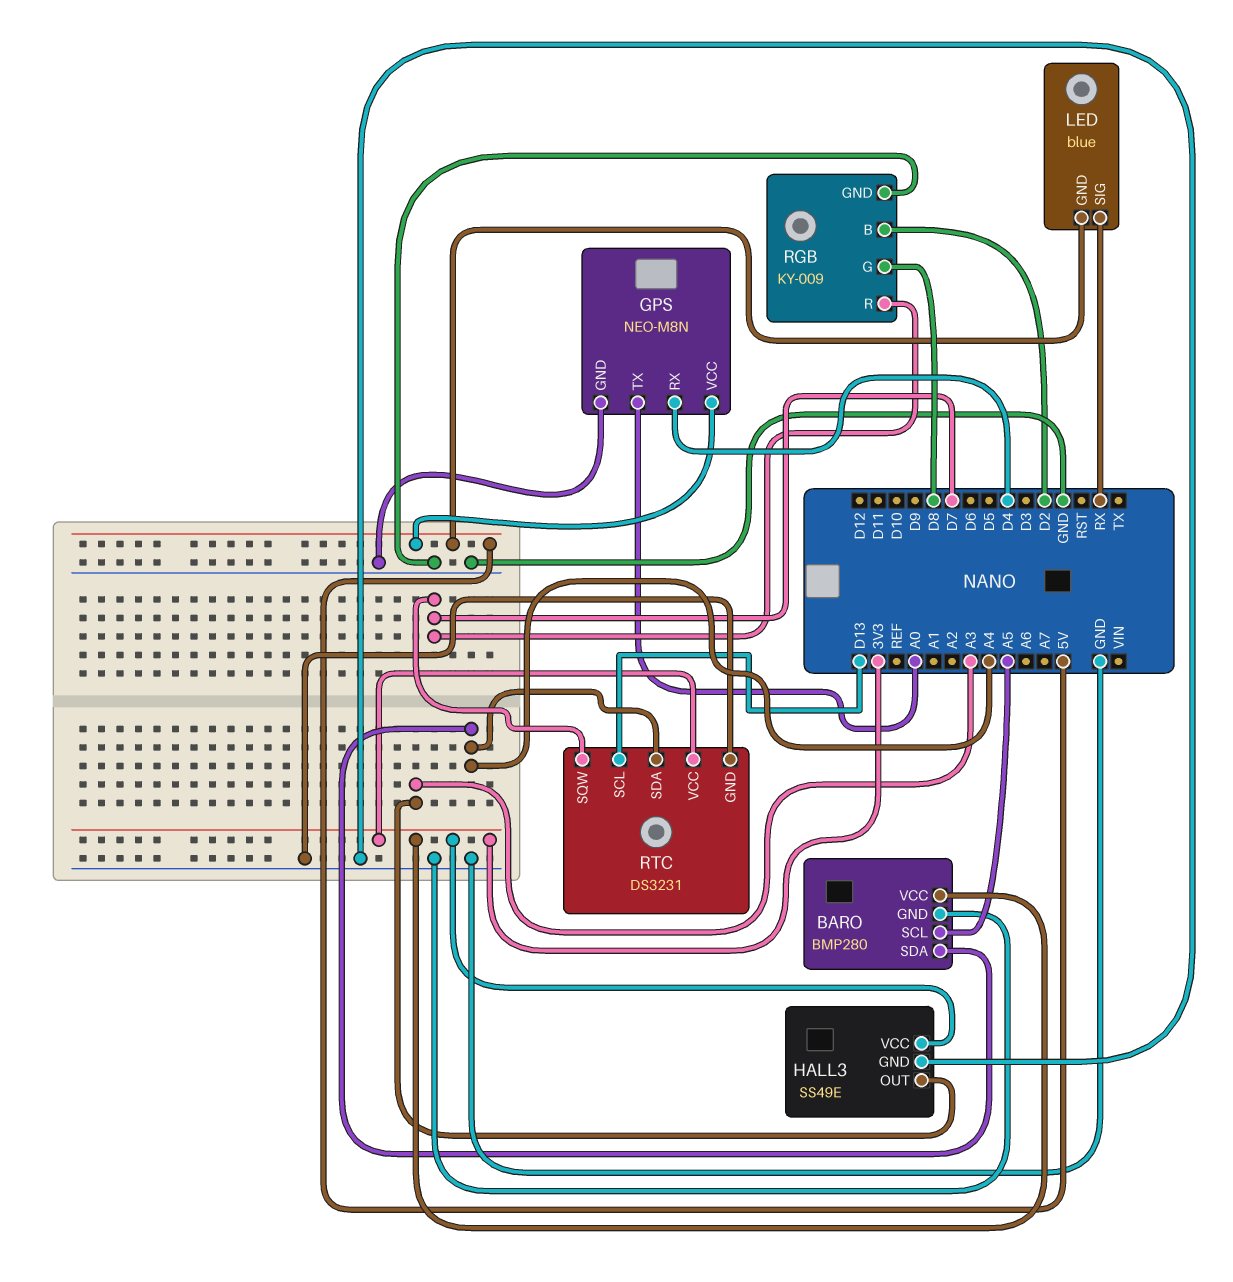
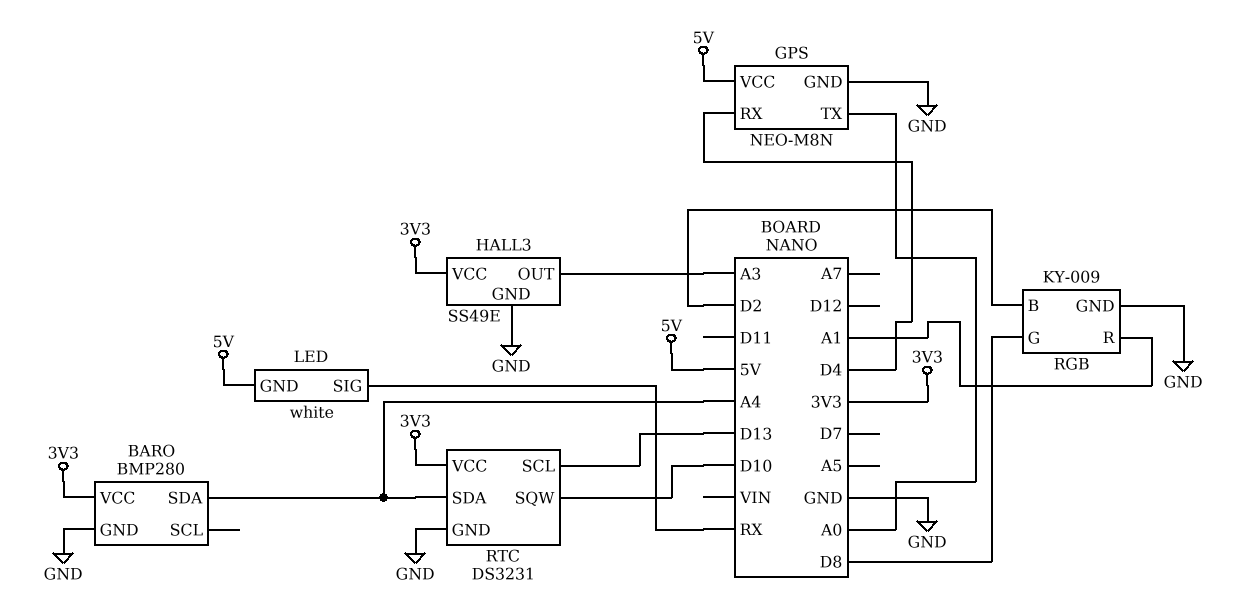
BARO pin SCL: A5 -> none
LED: blue -> white
RGB pin R: D7 -> A1
RTC pin SQW: D7 -> D10

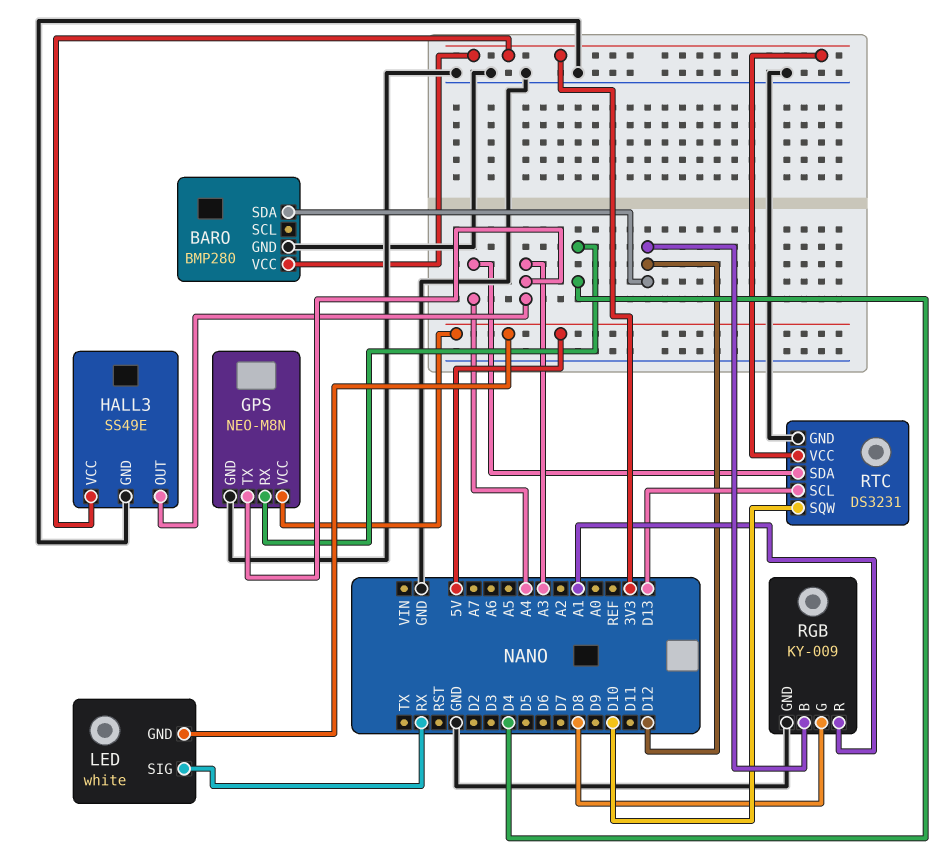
BARO pin SDA: A4 -> D12
GPS pin TX: A0 -> A3
RGB pin B: D2 -> D12

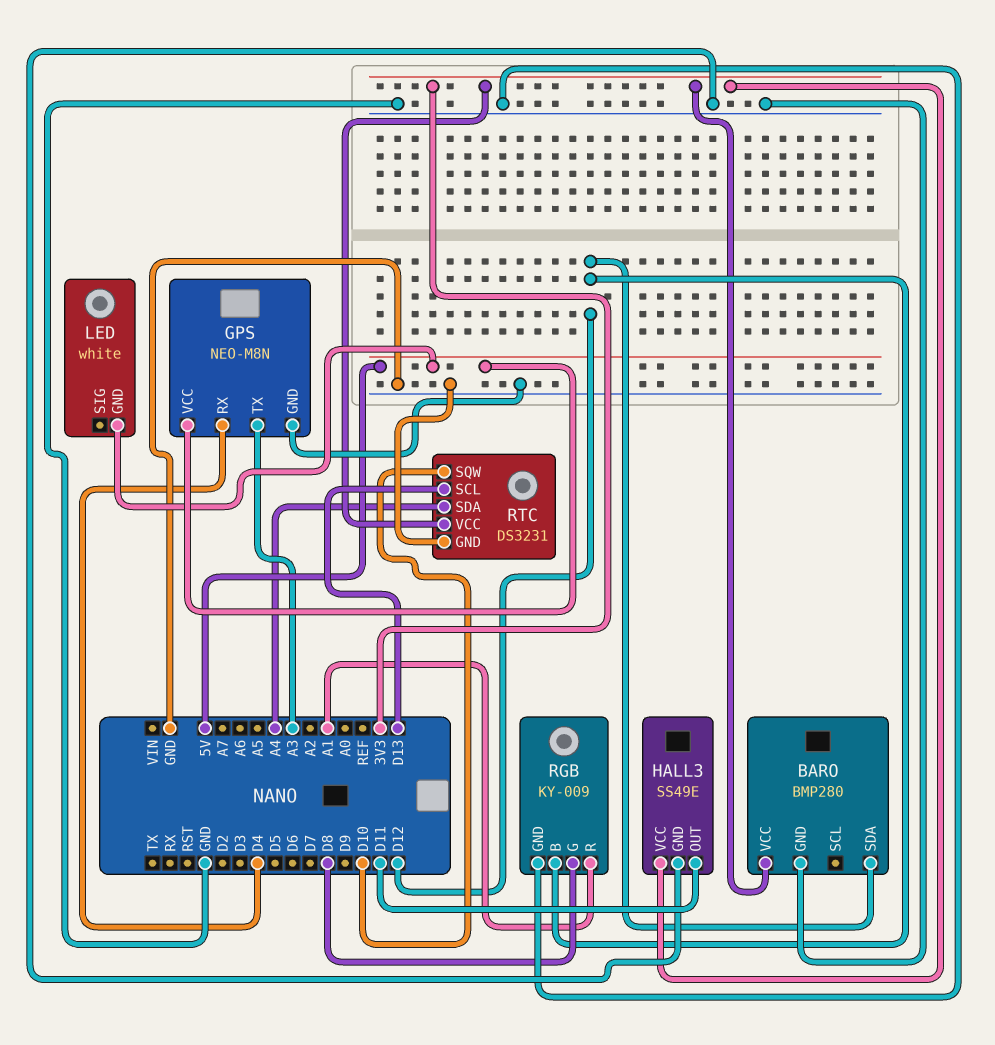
HALL3 pin OUT: A3 -> D11
LED pin SIG: RX -> none

